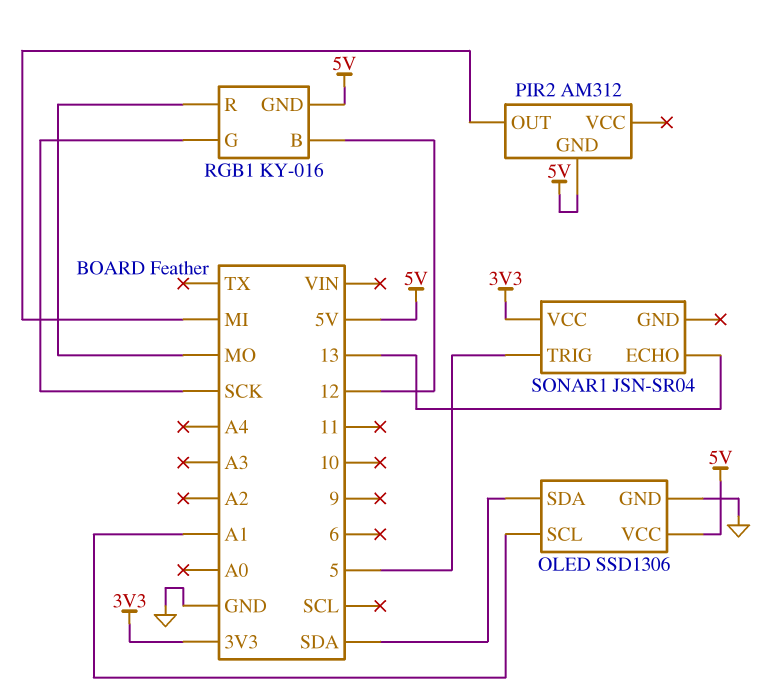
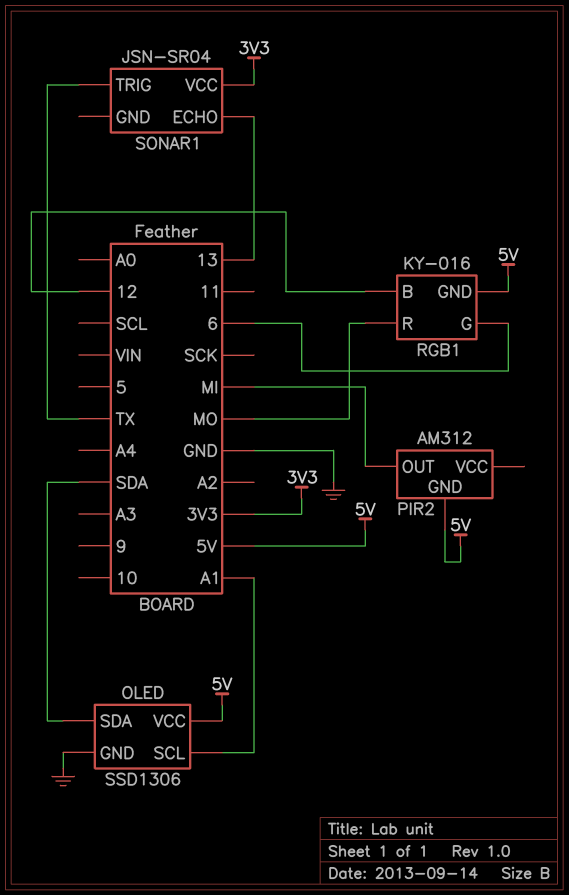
RGB1 pin G: SCK -> 6
SONAR1 pin TRIG: 5 -> TX

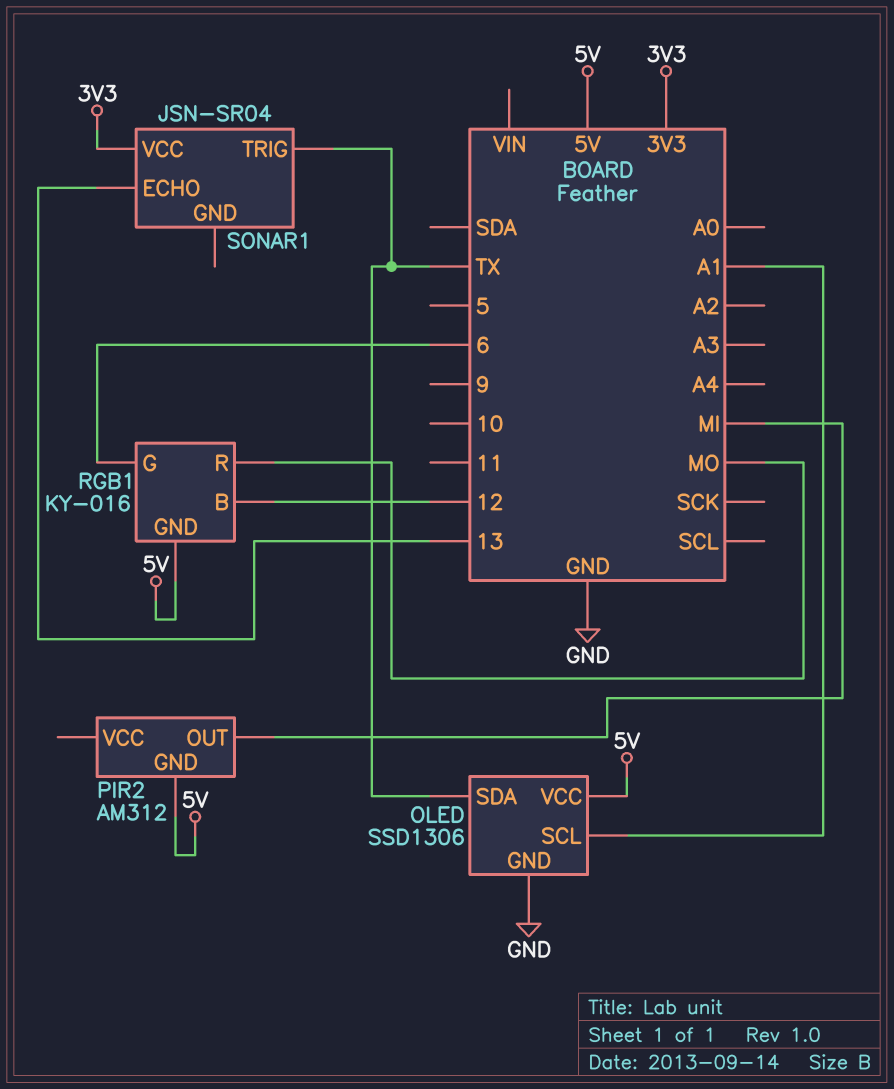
OLED pin SDA: SDA -> TX

